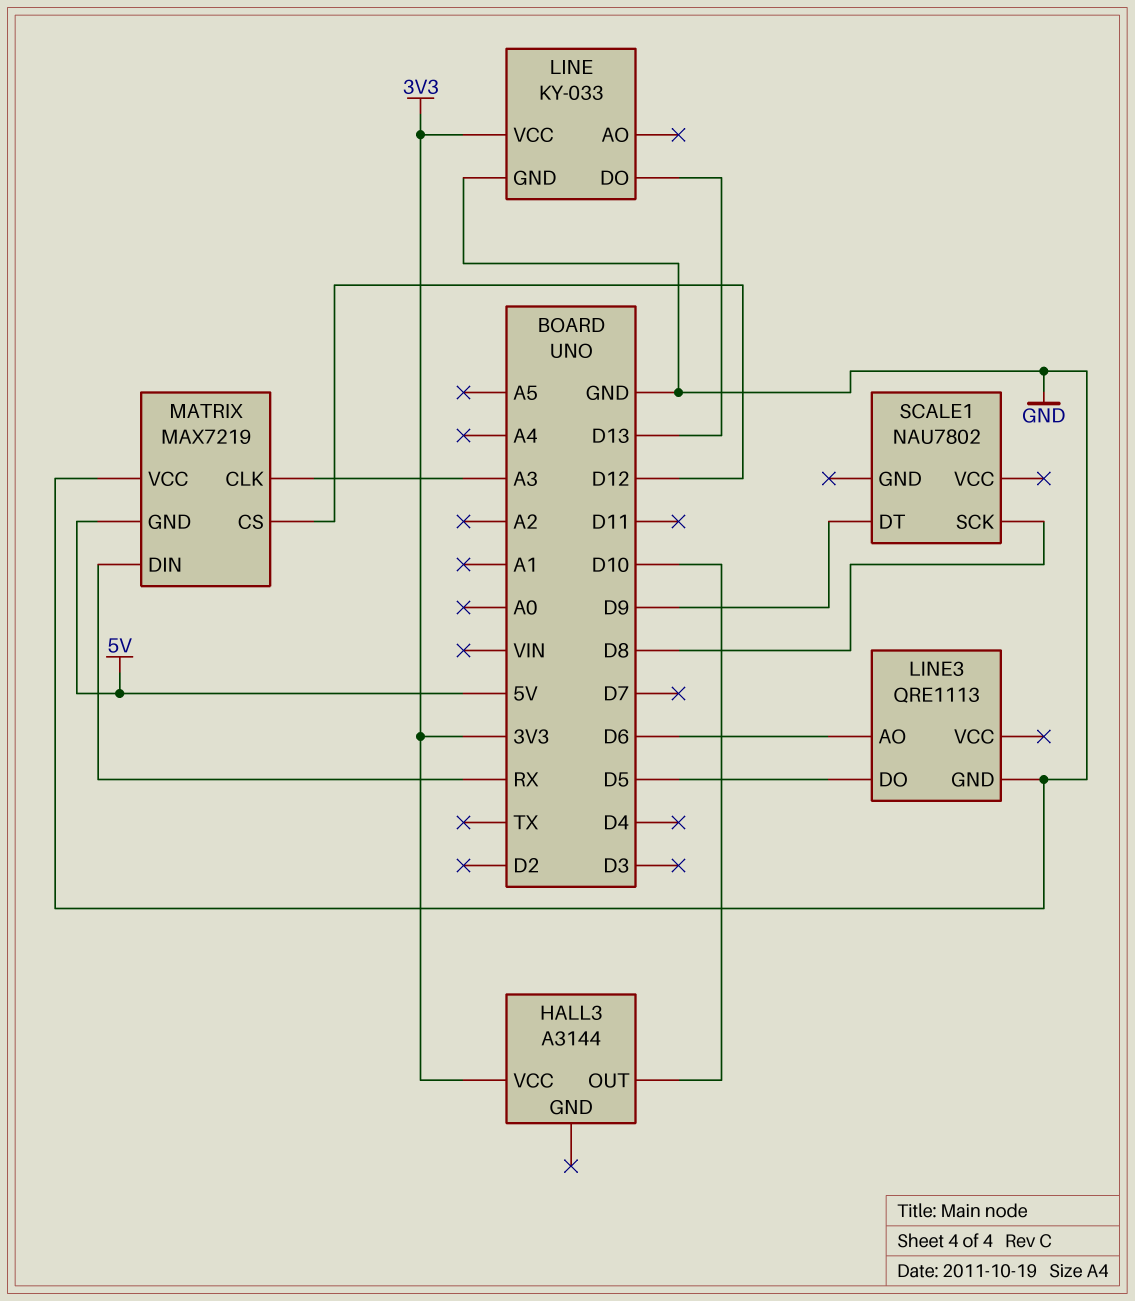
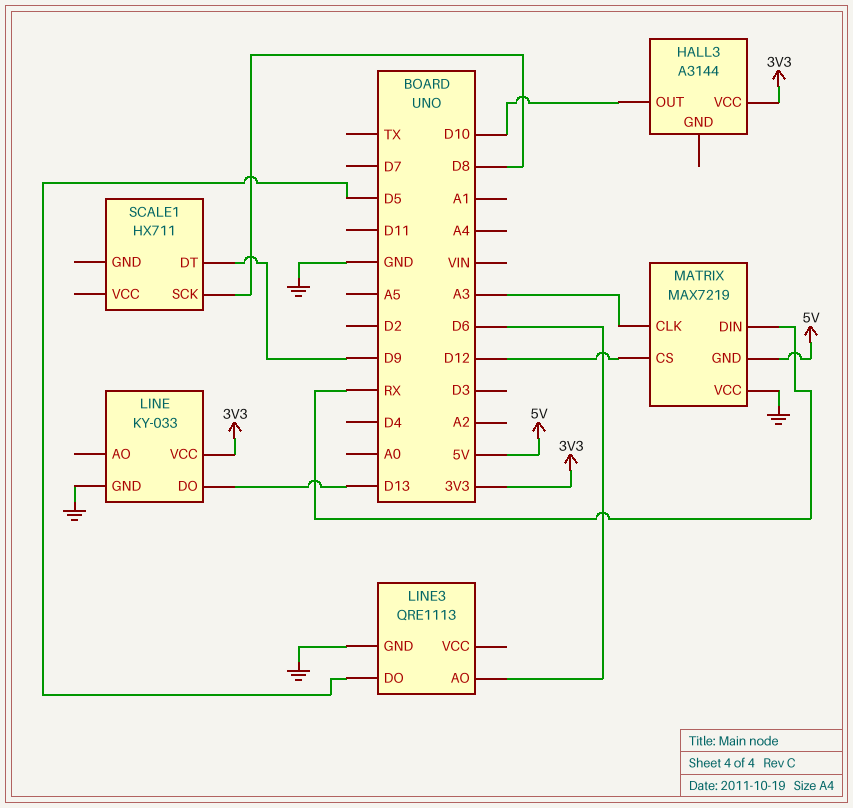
SCALE1: NAU7802 -> HX711

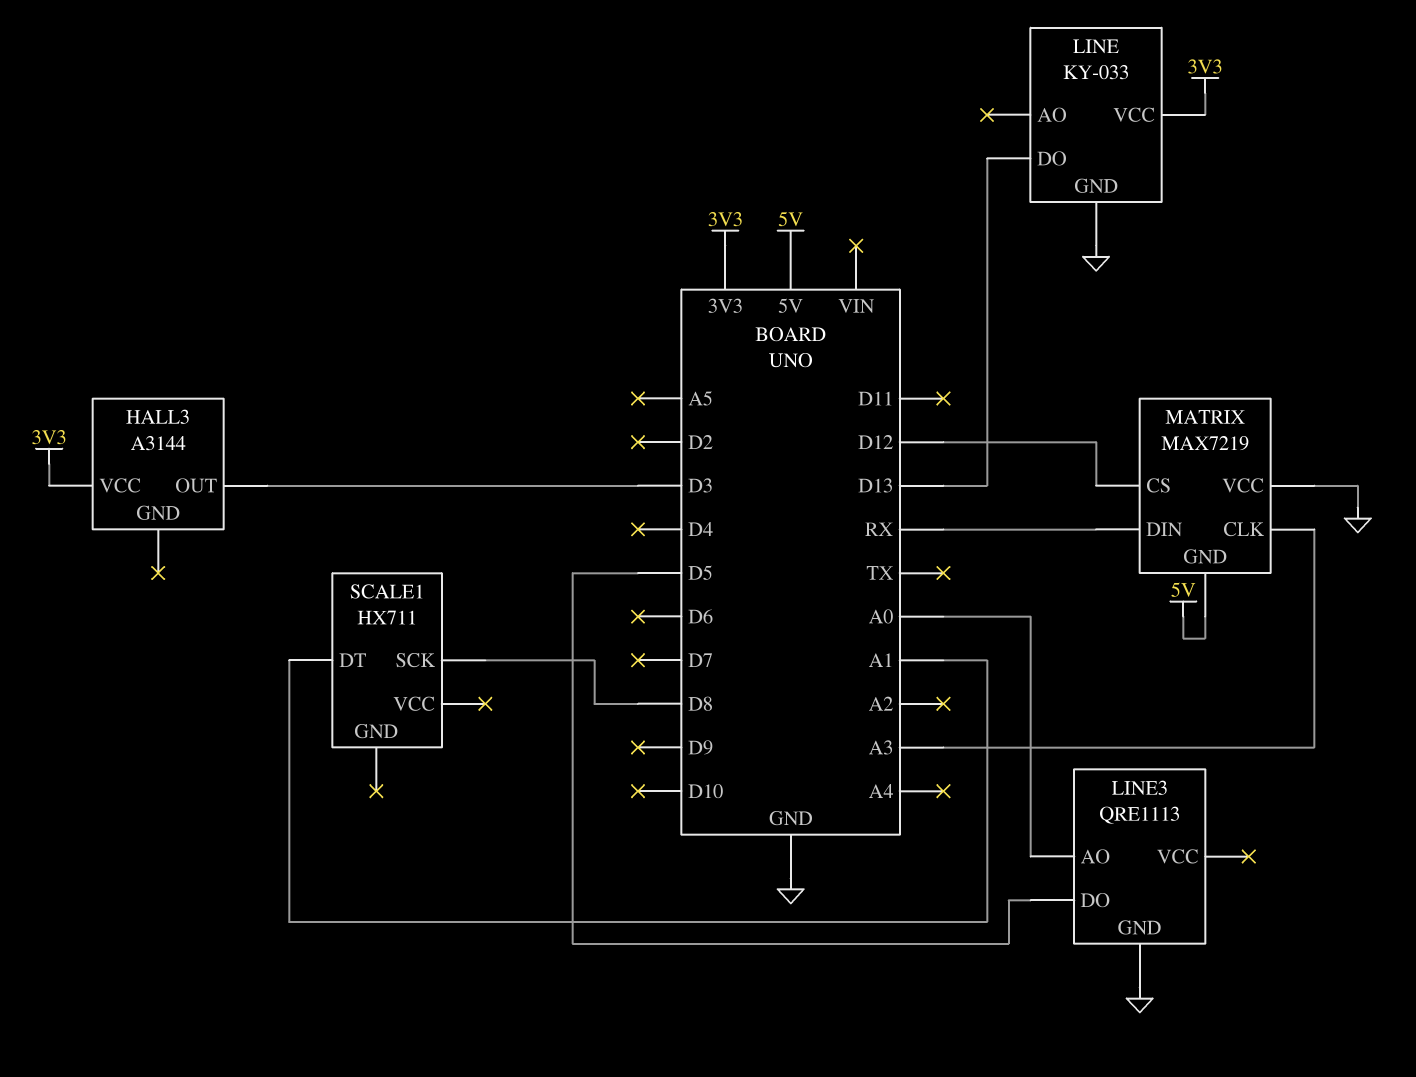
HALL3 pin OUT: D10 -> D3
LINE3 pin AO: D6 -> A0
SCALE1 pin DT: D9 -> A1

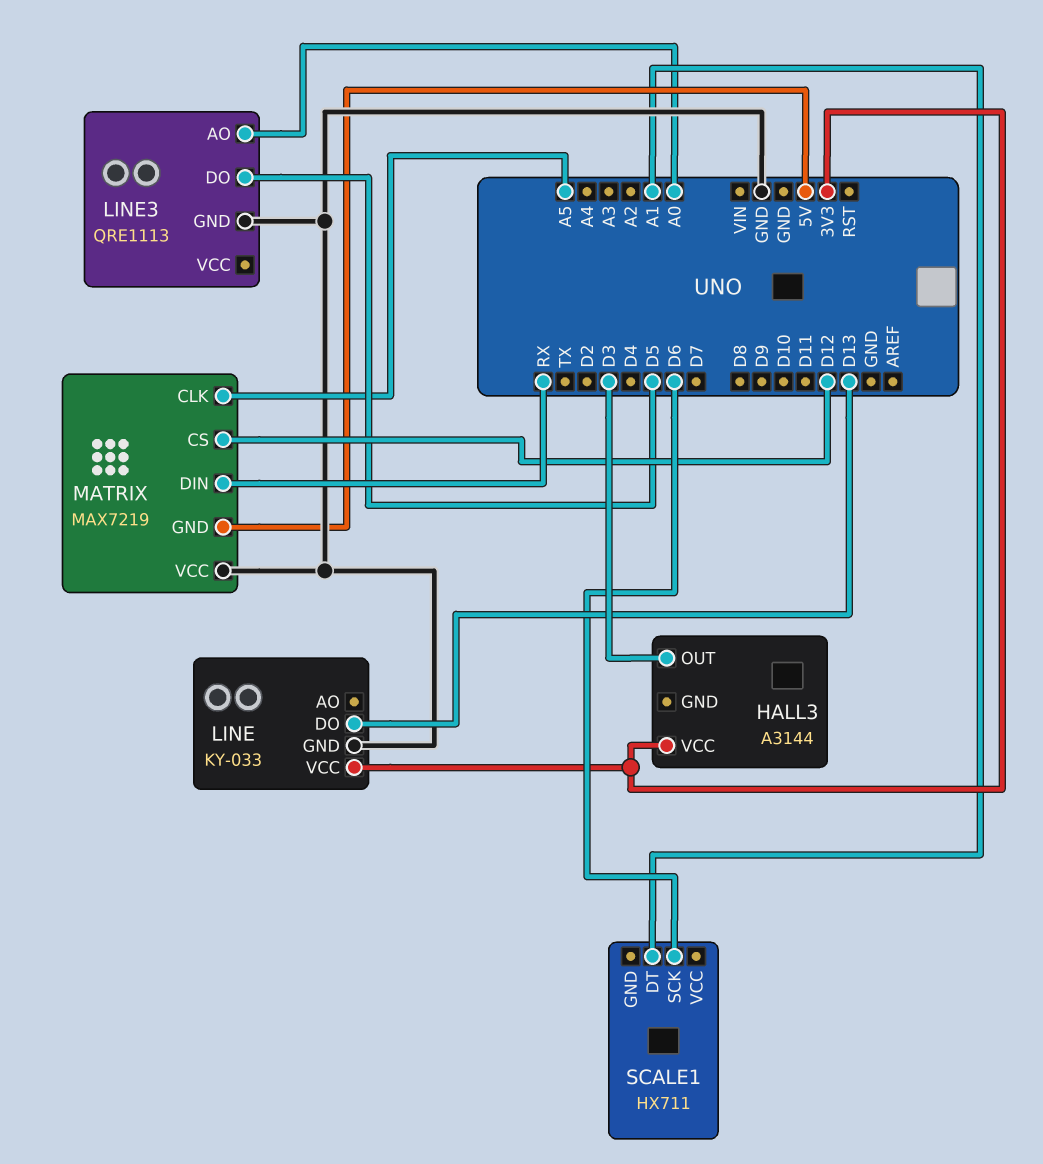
MATRIX pin CLK: A3 -> A5
SCALE1 pin SCK: D8 -> D6

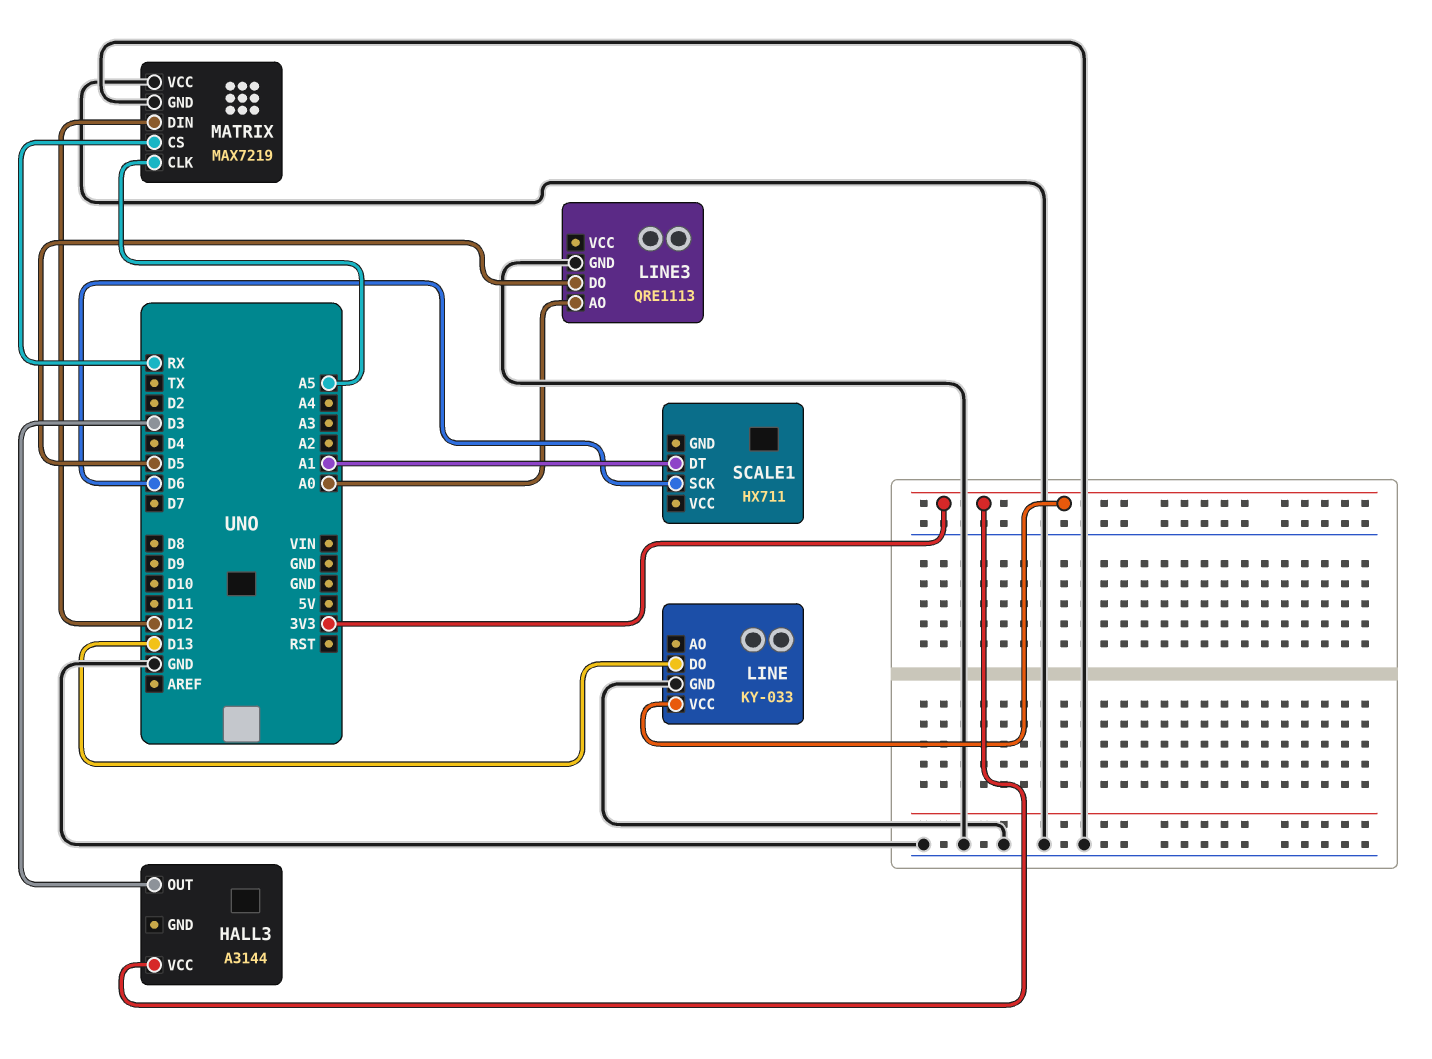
MATRIX pin CS: D12 -> RX
MATRIX pin DIN: RX -> D12
MATRIX pin GND: 5V -> GND

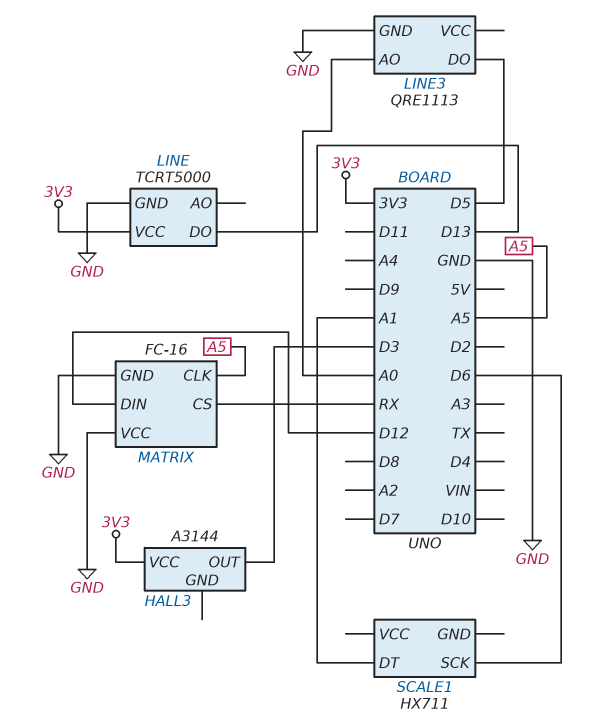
LINE: KY-033 -> TCRT5000
MATRIX: MAX7219 -> FC-16

